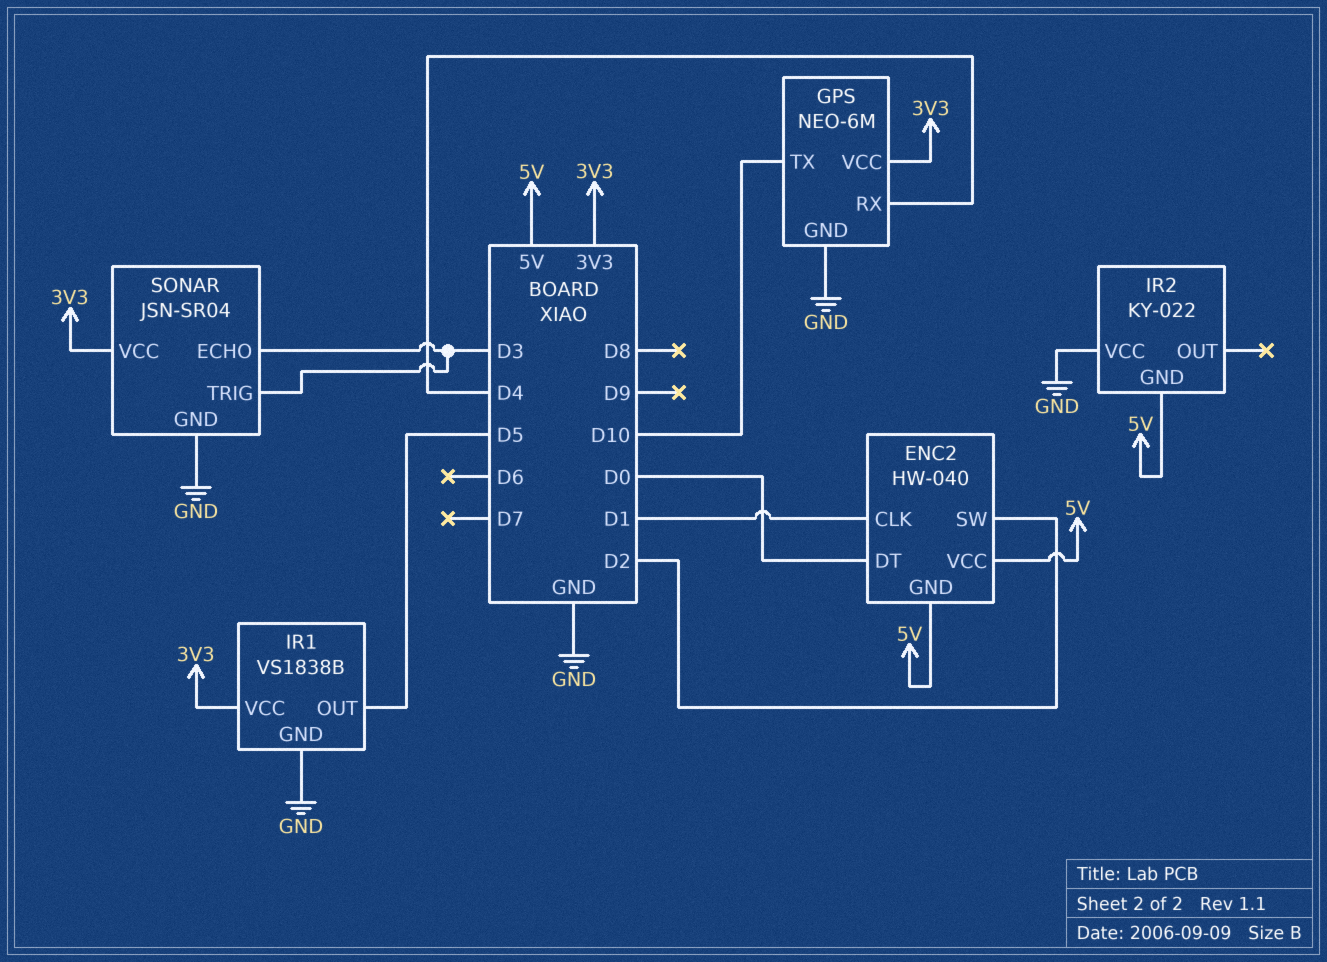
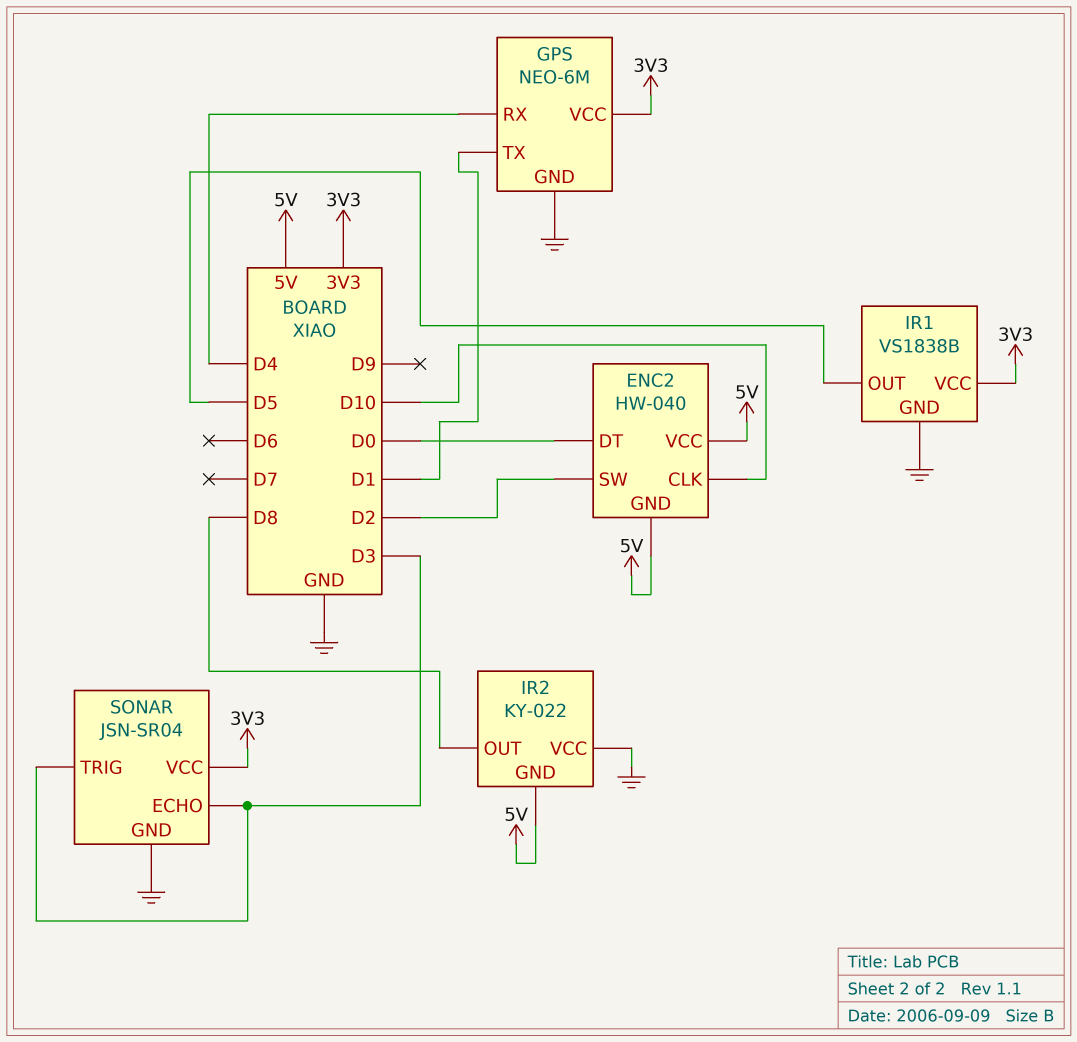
ENC2 pin CLK: D1 -> D10
GPS pin TX: D10 -> D1
IR2 pin OUT: none -> D8

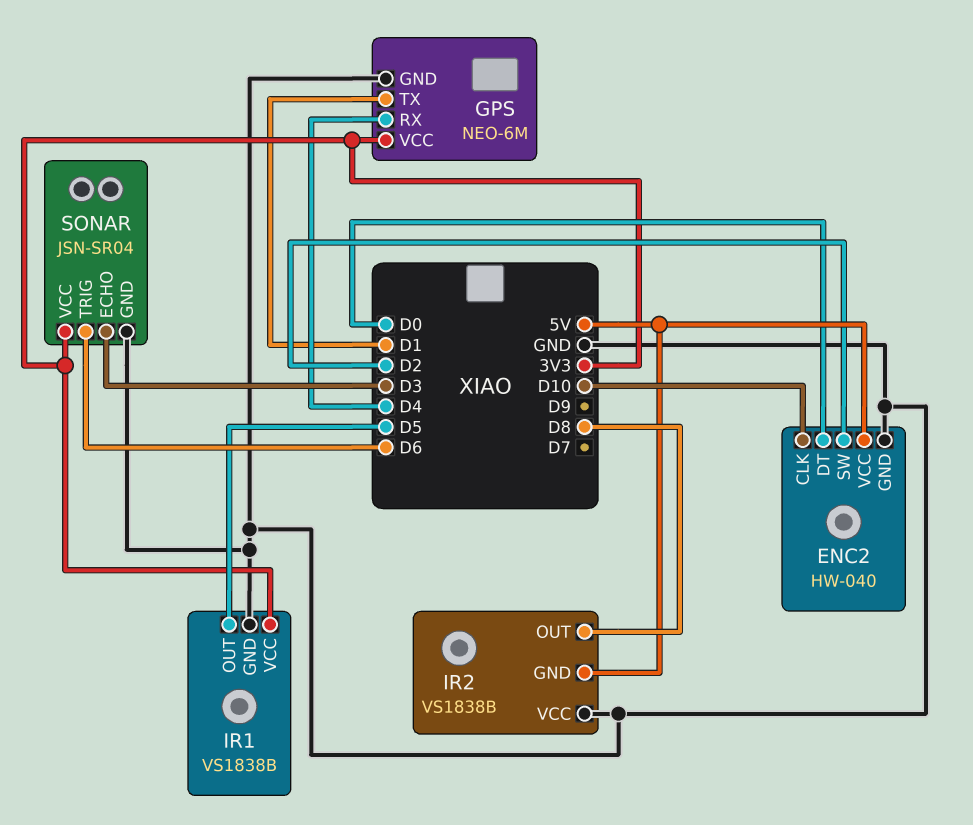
ENC2 pin GND: 5V -> GND
IR2: KY-022 -> VS1838B
SONAR pin TRIG: D3 -> D6

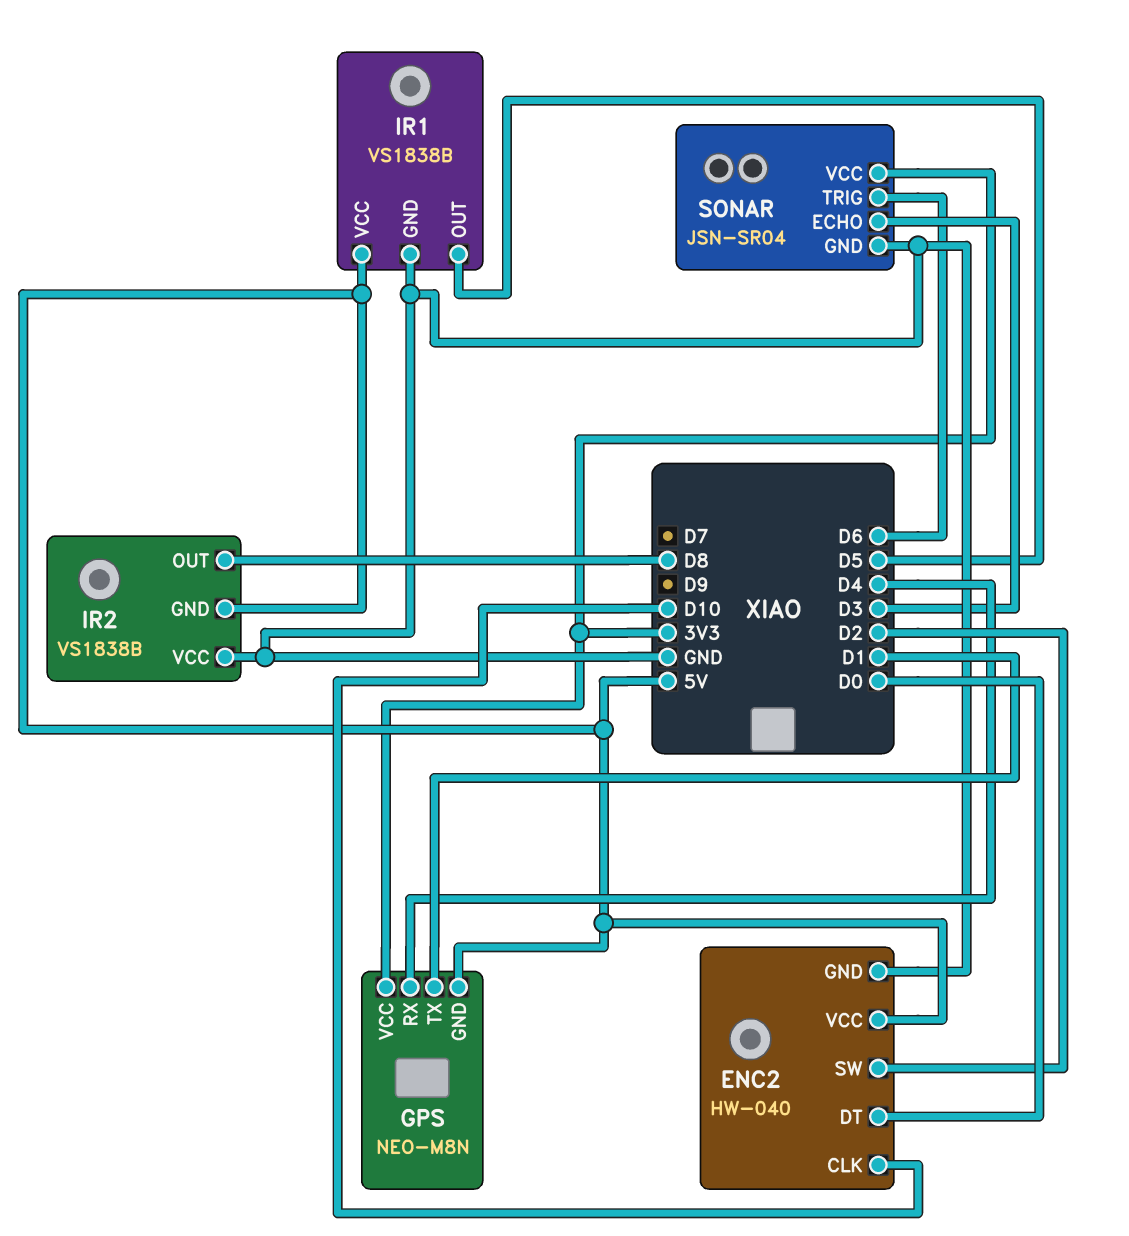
GPS: NEO-6M -> NEO-M8N
GPS pin GND: GND -> 5V
IR1 pin VCC: 3V3 -> 5V

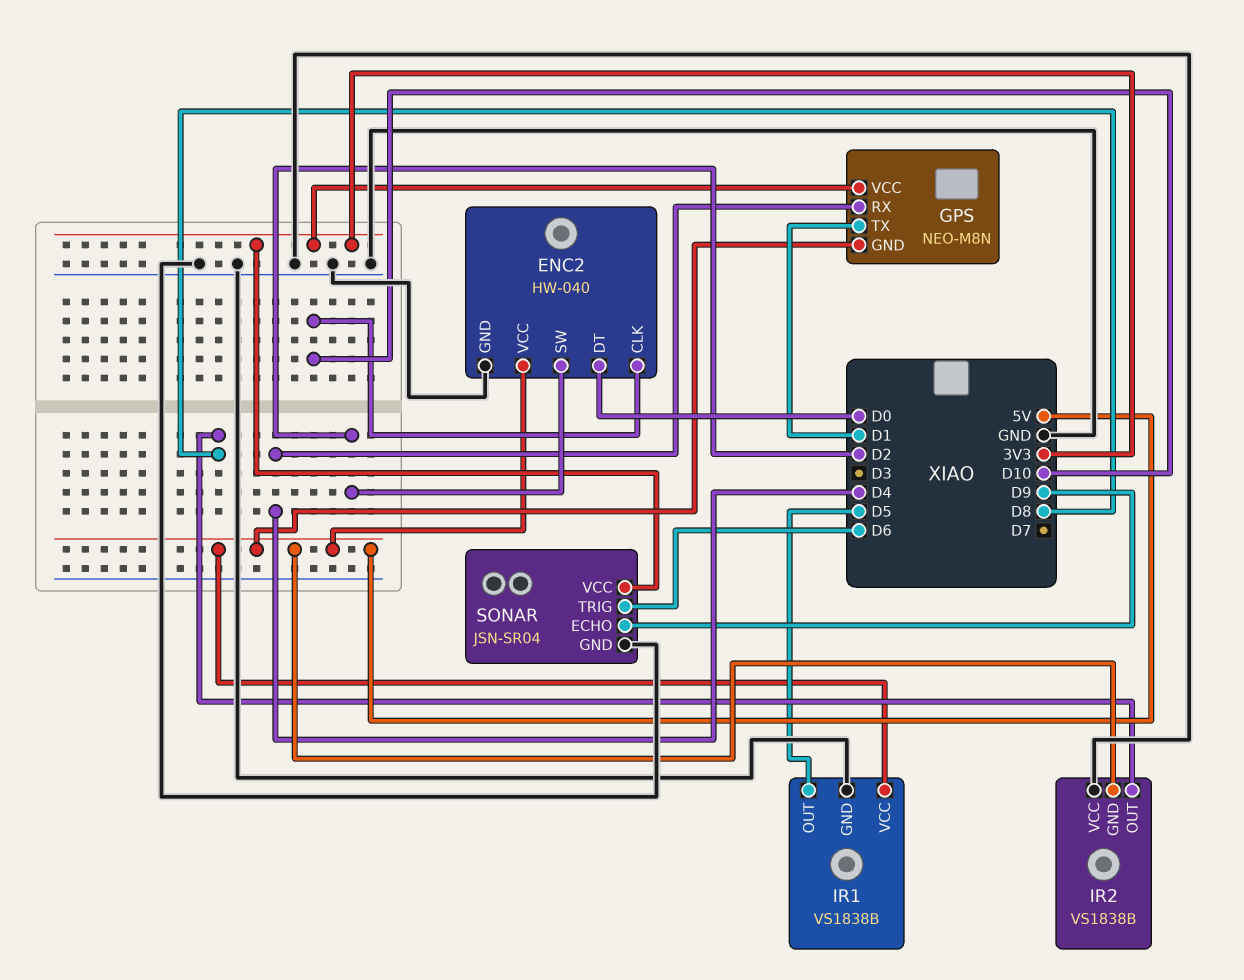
SONAR pin ECHO: D3 -> D9

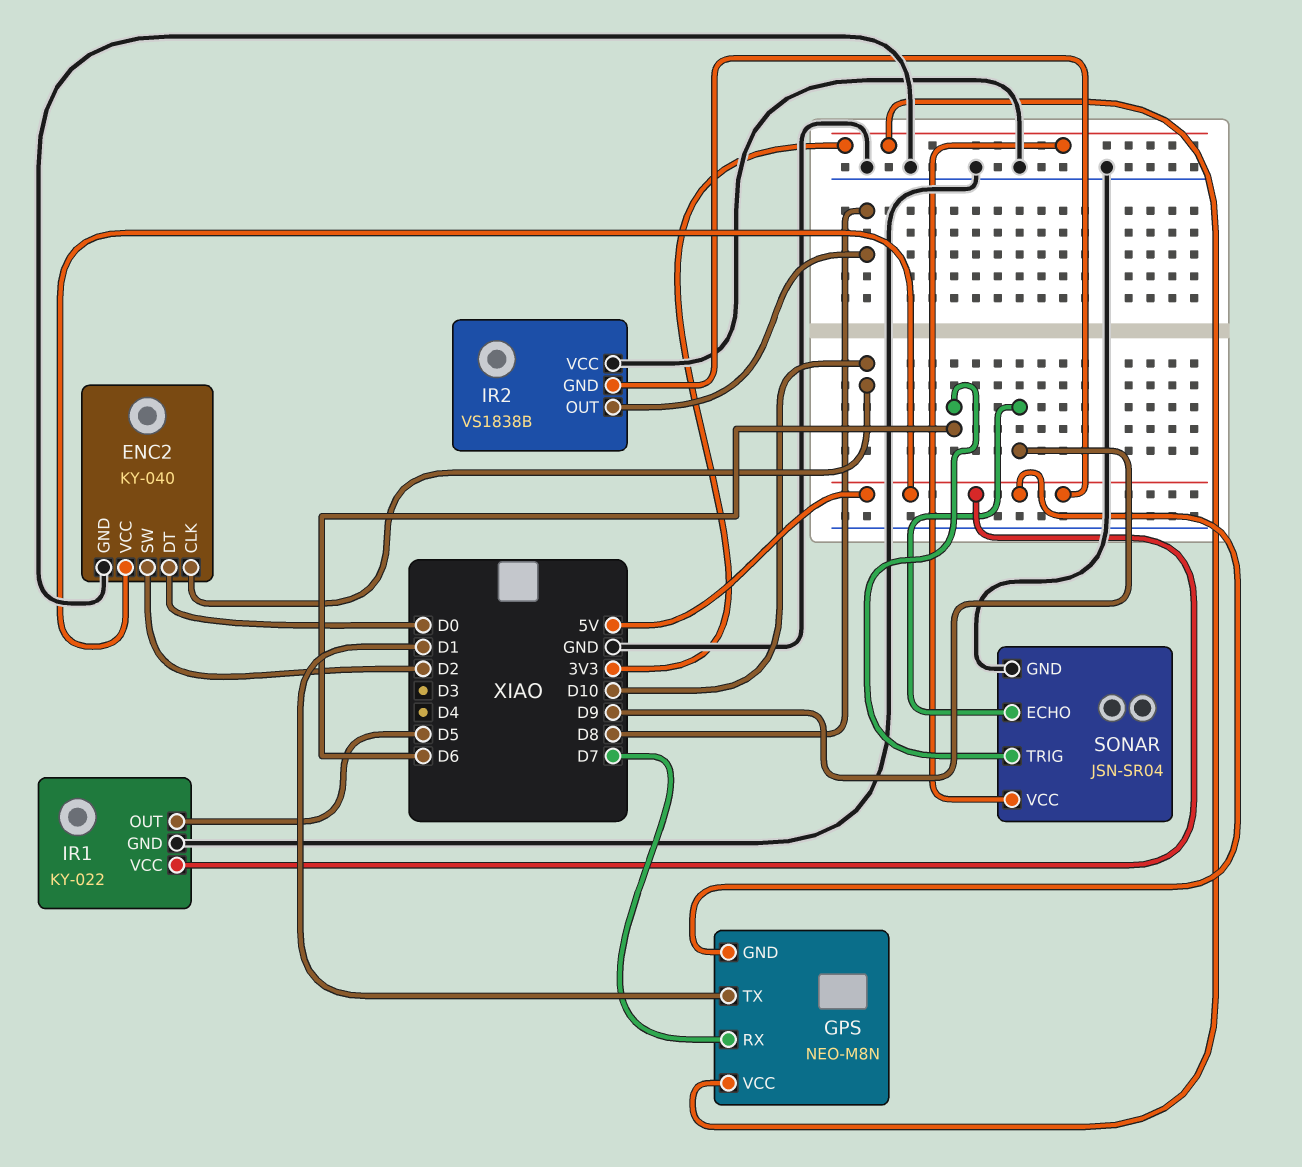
ENC2: HW-040 -> KY-040
GPS pin RX: D4 -> D7
IR1: VS1838B -> KY-022

